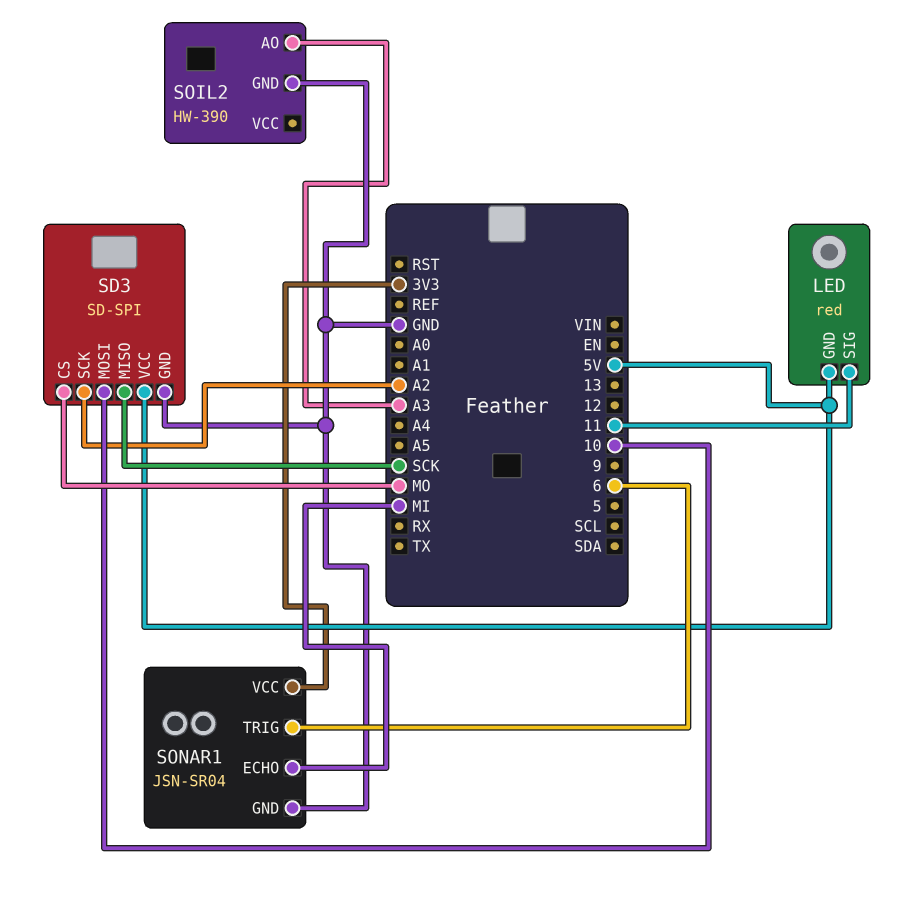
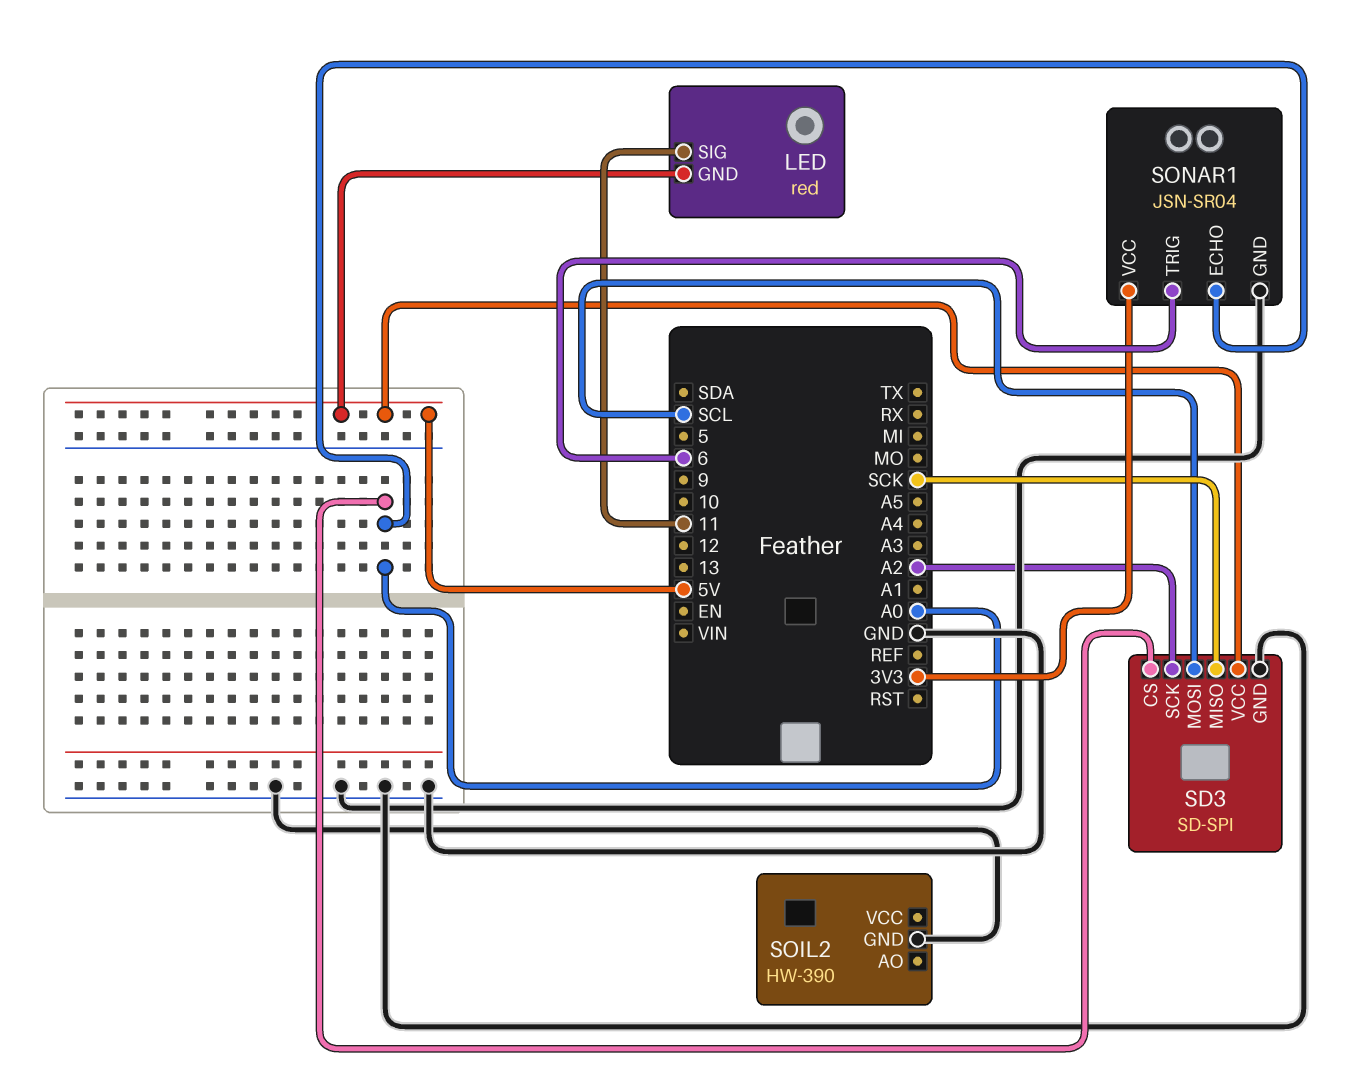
SD3 pin CS: MO -> A0
SD3 pin MOSI: 10 -> SCL
SOIL2 pin AO: A3 -> none
SONAR1 pin ECHO: MI -> A0

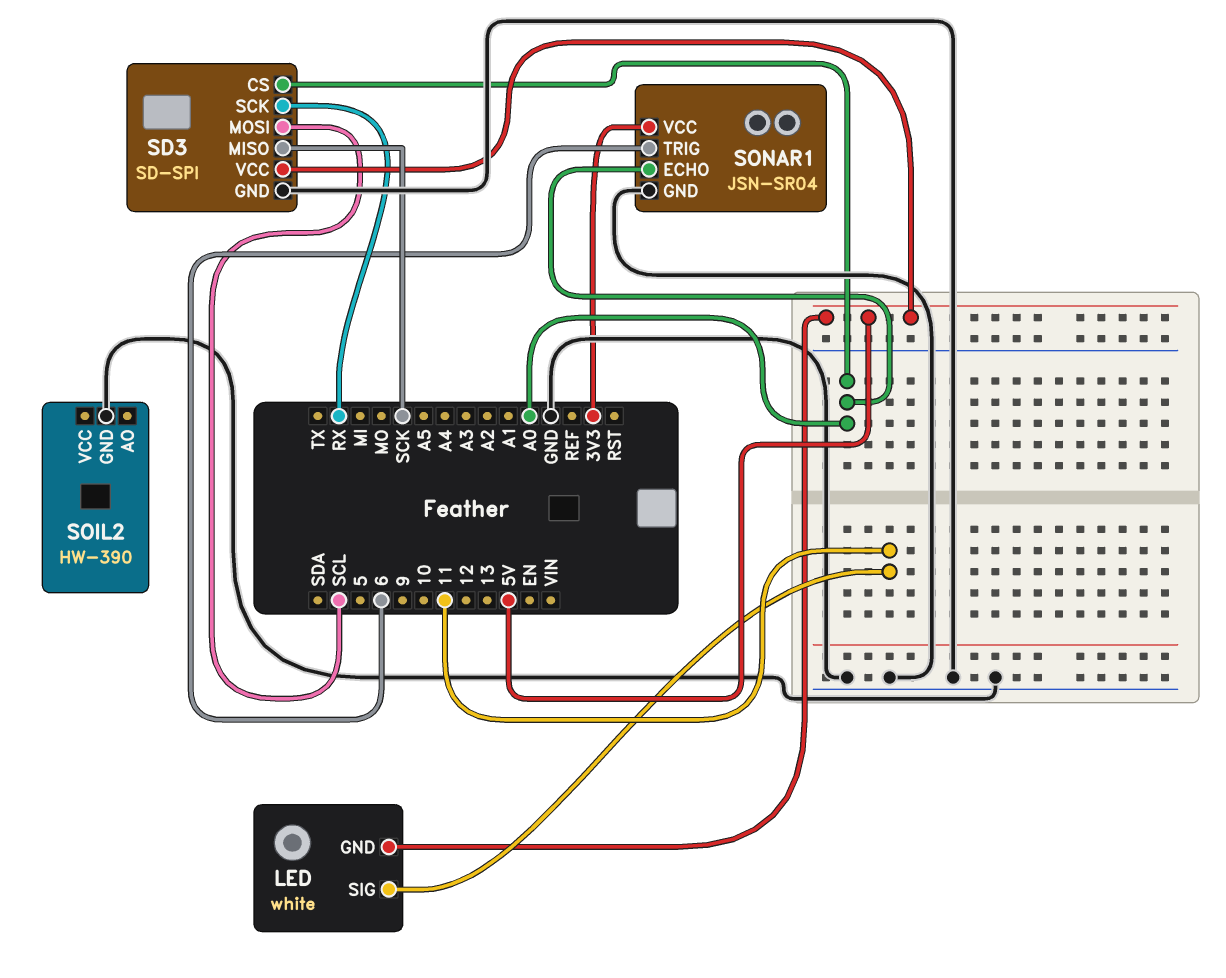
LED: red -> white
SD3 pin SCK: A2 -> RX

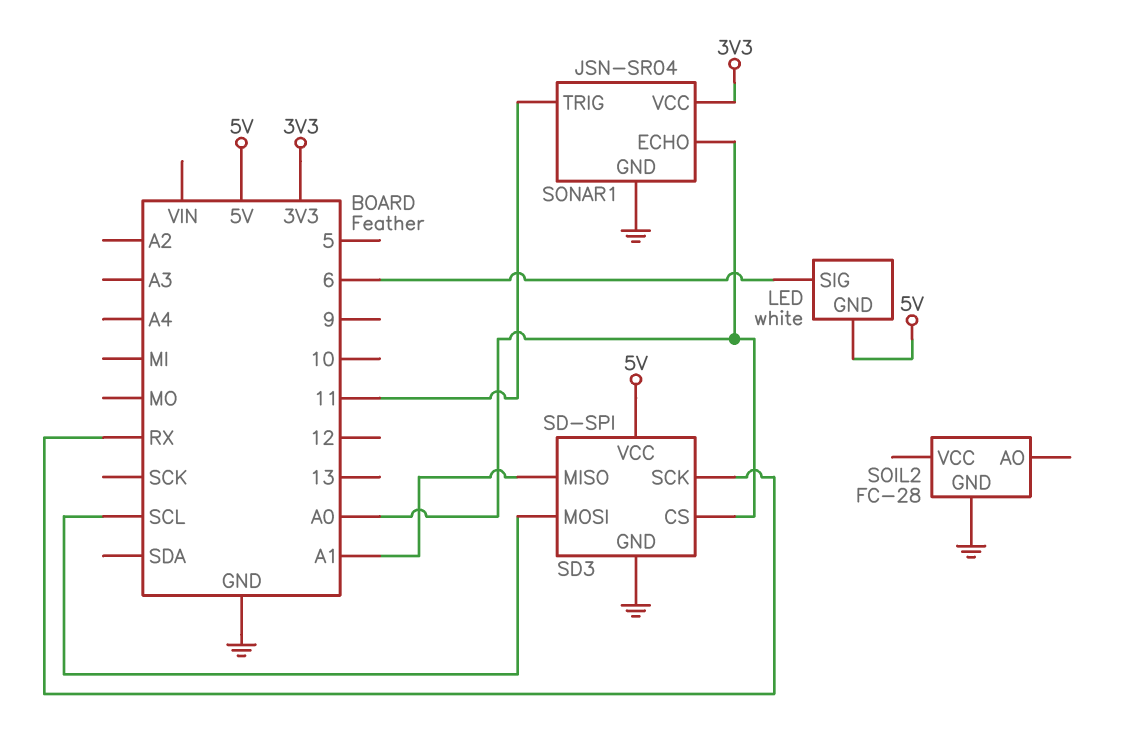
LED pin SIG: 11 -> 6
SD3 pin MISO: SCK -> A1
SOIL2: HW-390 -> FC-28
SONAR1 pin TRIG: 6 -> 11

